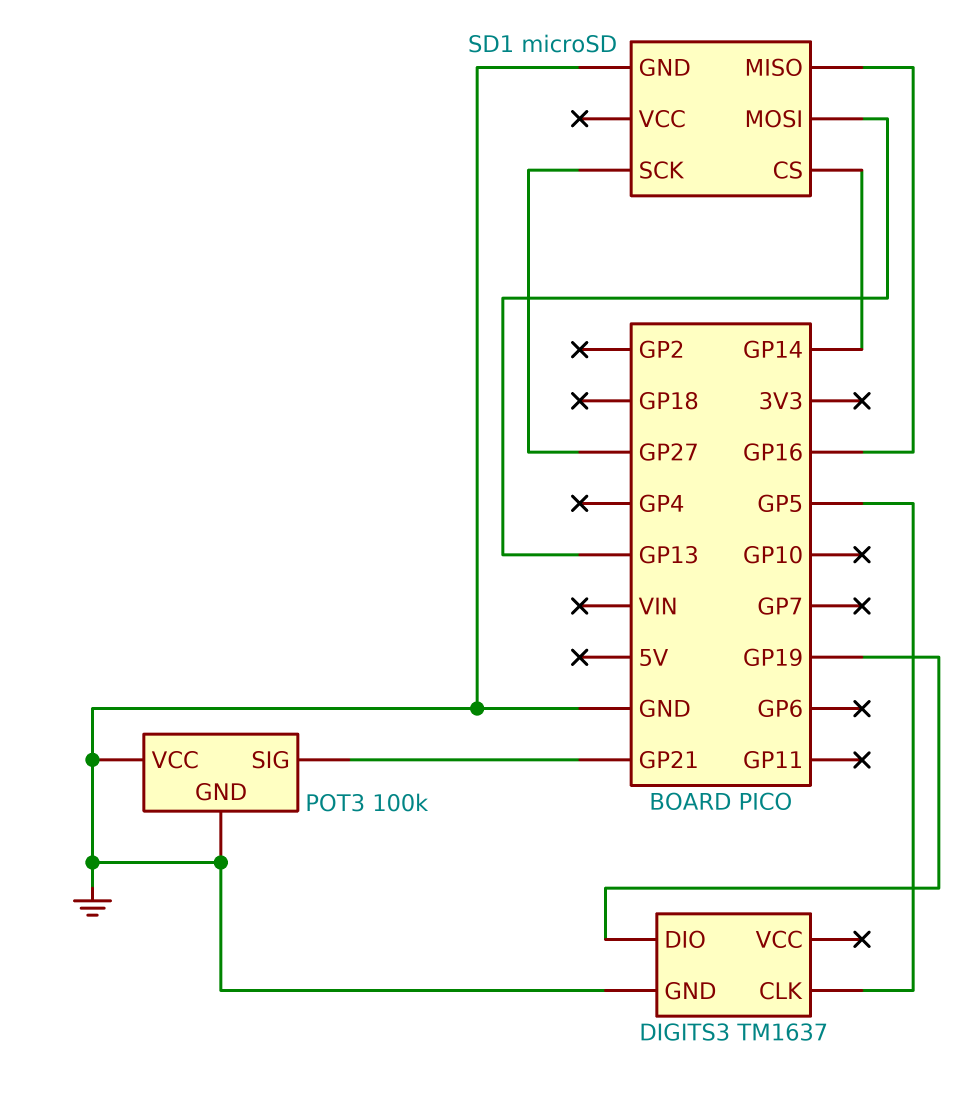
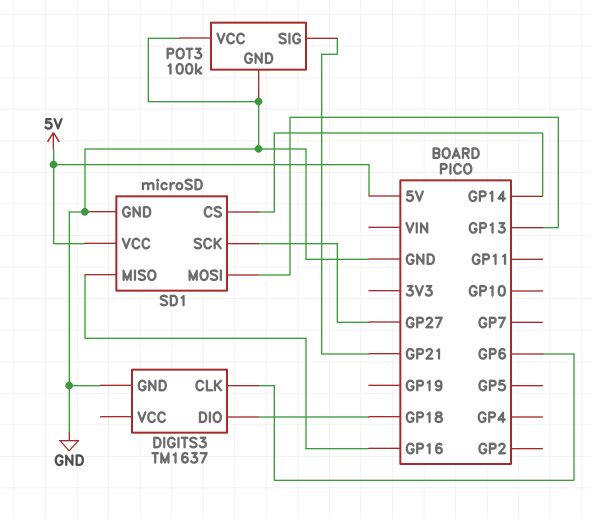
DIGITS3 pin CLK: GP5 -> GP6
DIGITS3 pin DIO: GP19 -> GP18
SD1 pin VCC: none -> 5V

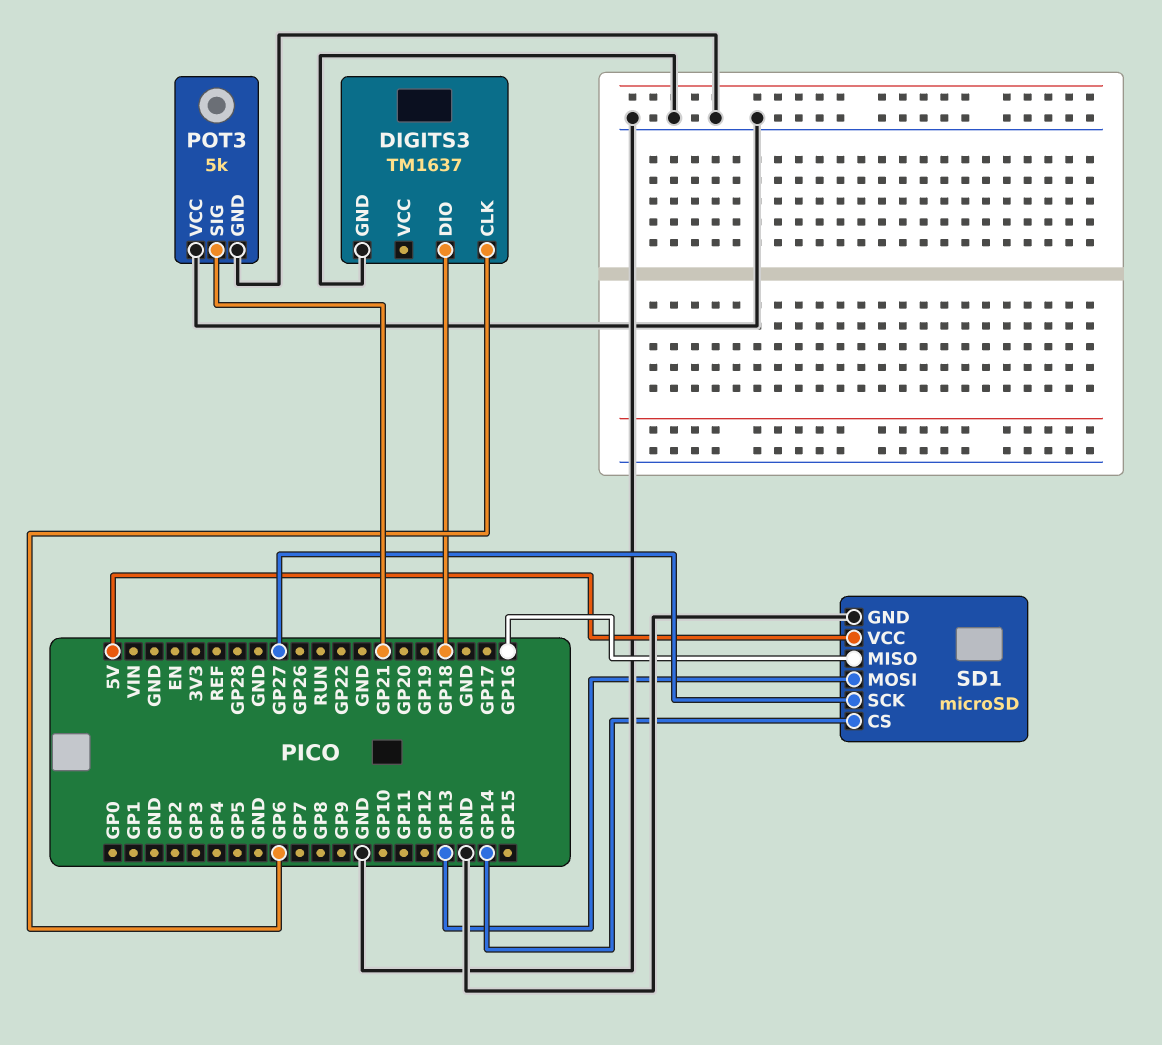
POT3: 100k -> 5k

